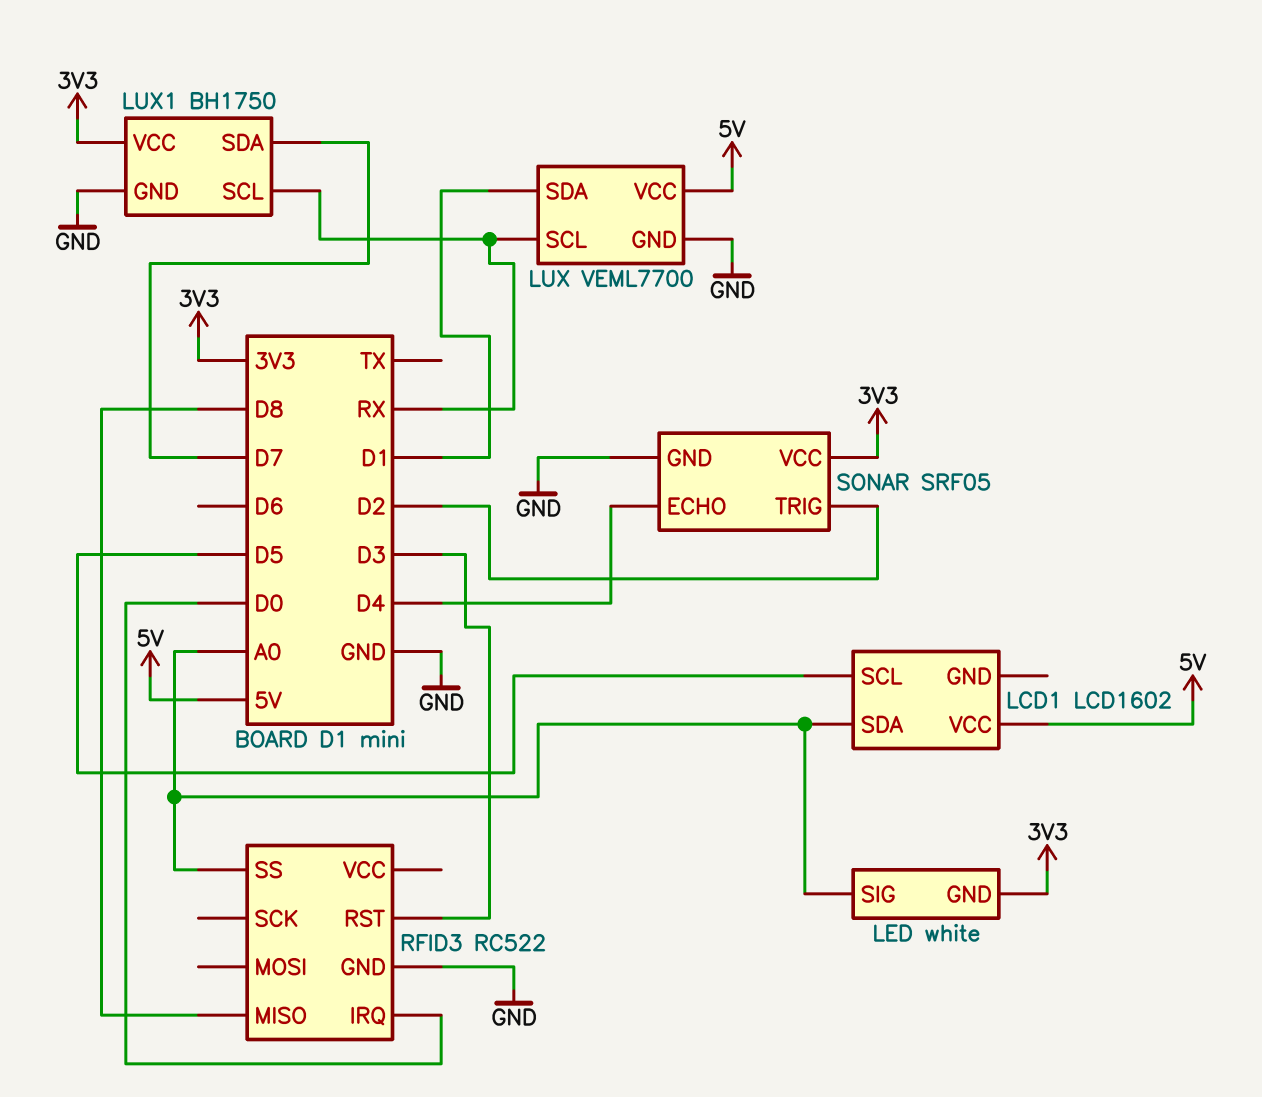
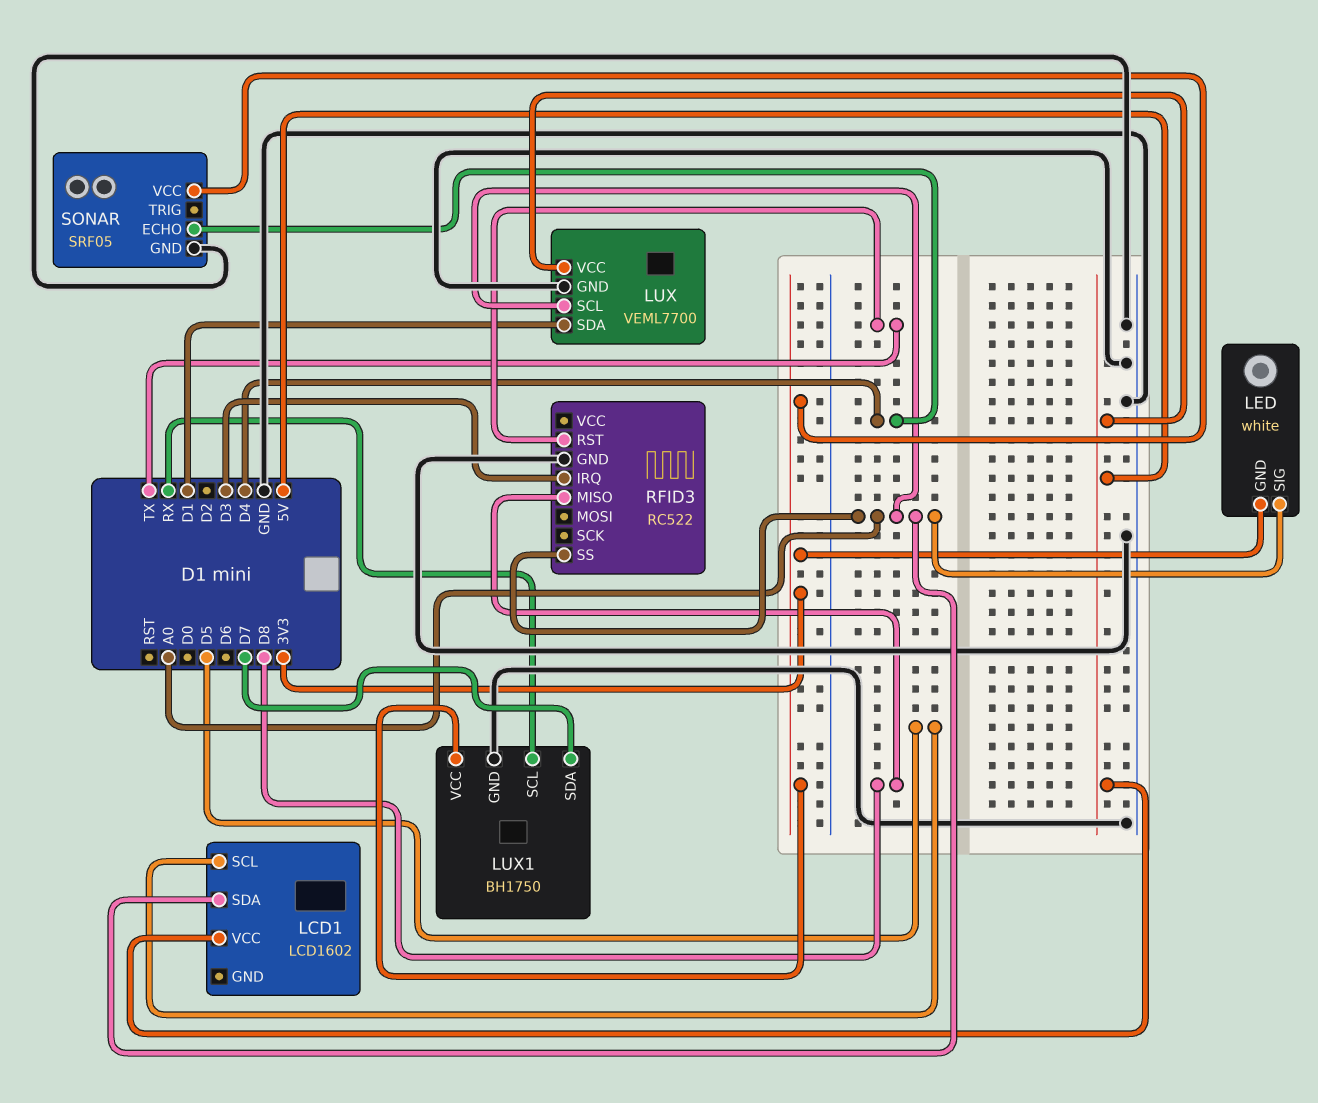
LUX pin SCL: RX -> A0
RFID3 pin IRQ: D0 -> D3
RFID3 pin RST: D3 -> TX
SONAR pin TRIG: D2 -> none

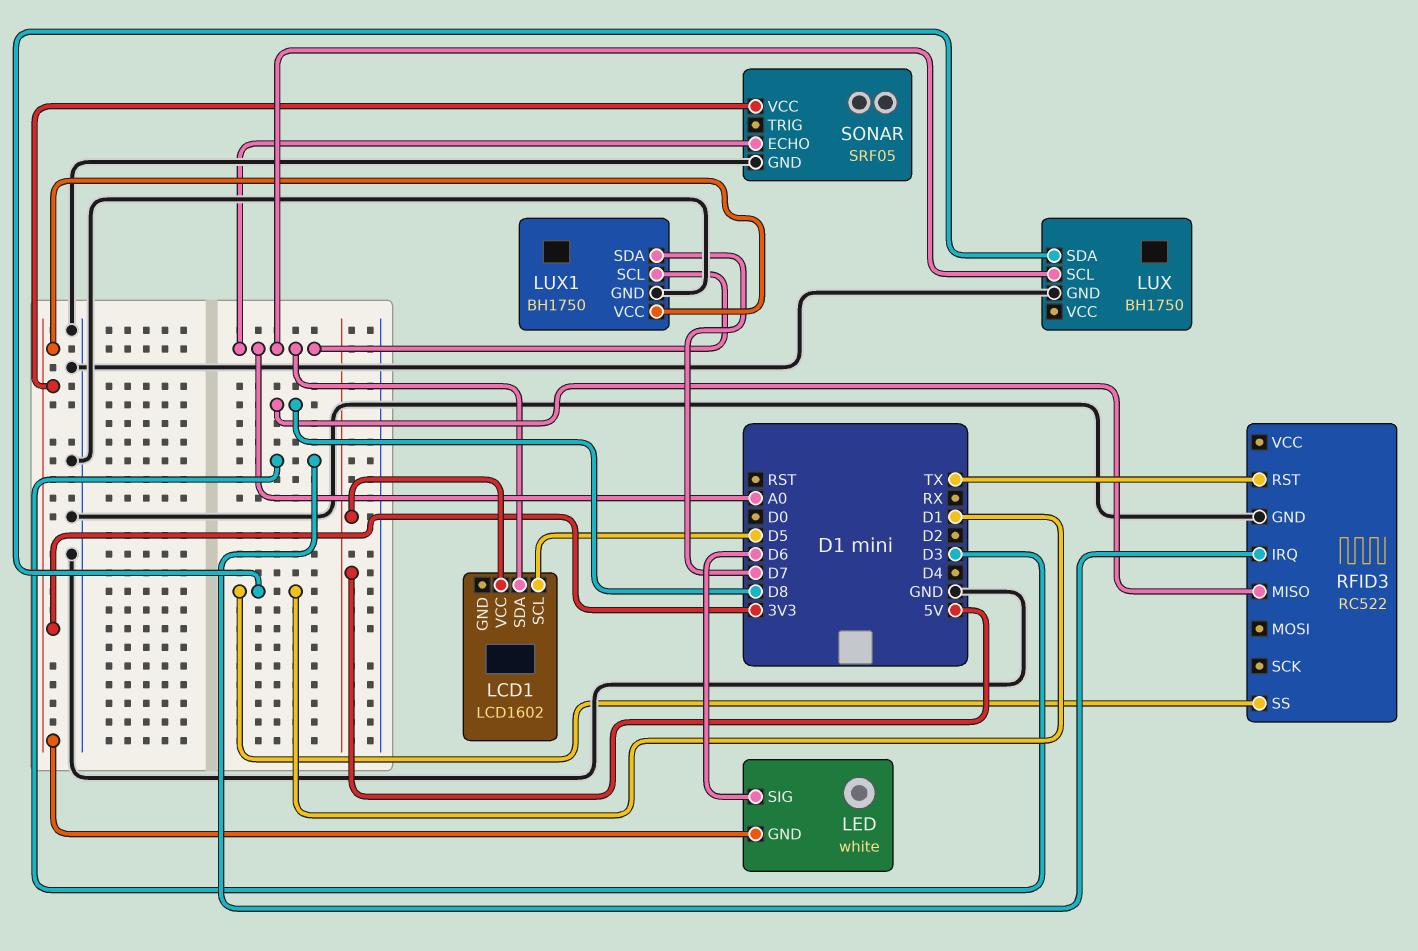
LED pin SIG: A0 -> D6
LUX: VEML7700 -> BH1750
LUX pin VCC: 5V -> none
LUX1 pin SCL: RX -> A0
RFID3 pin SS: A0 -> D1
SONAR pin ECHO: D4 -> A0

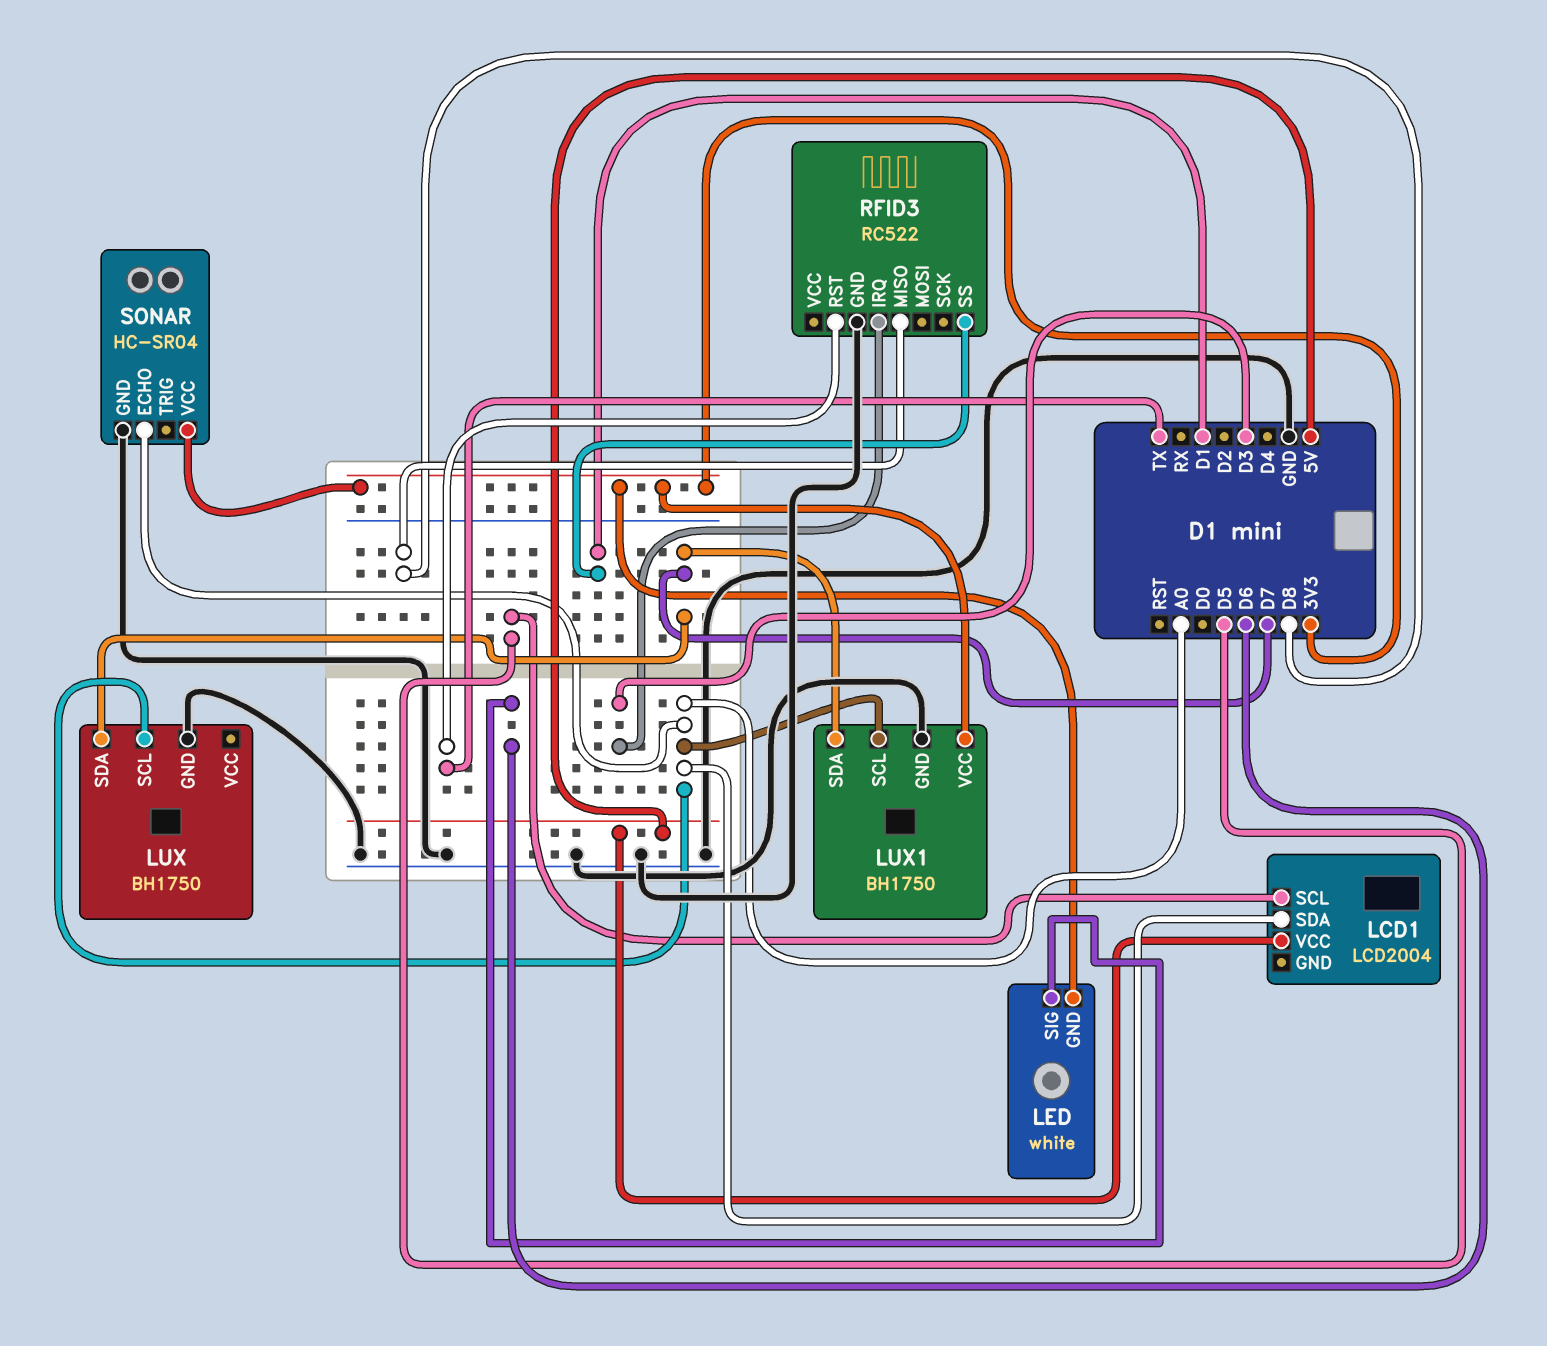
LCD1: LCD1602 -> LCD2004
LUX pin SDA: D1 -> D7
SONAR: SRF05 -> HC-SR04

